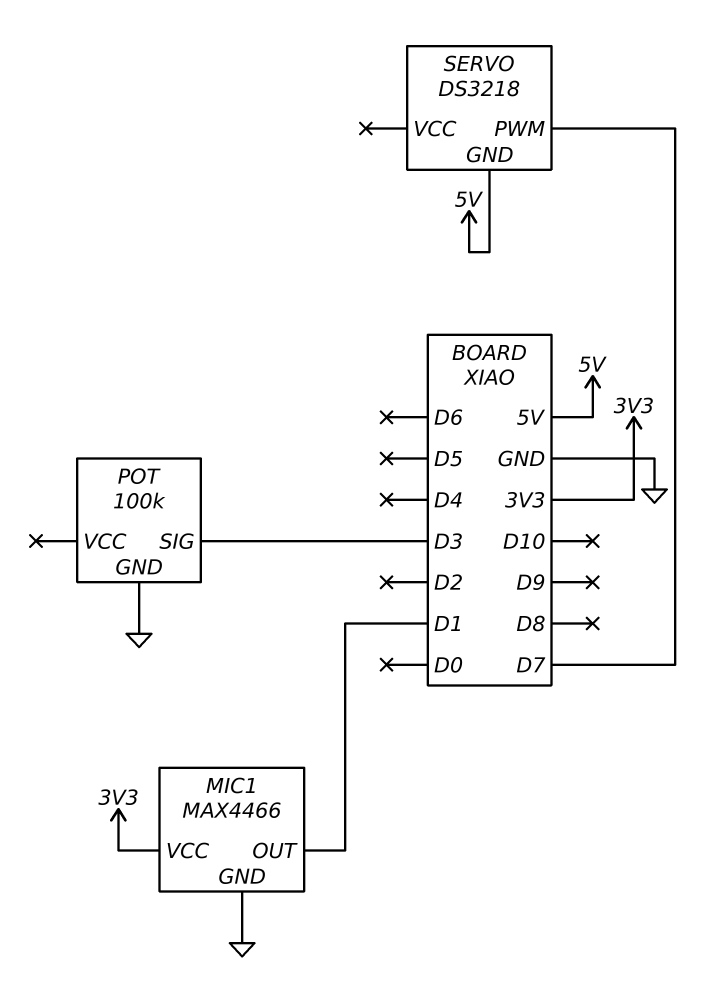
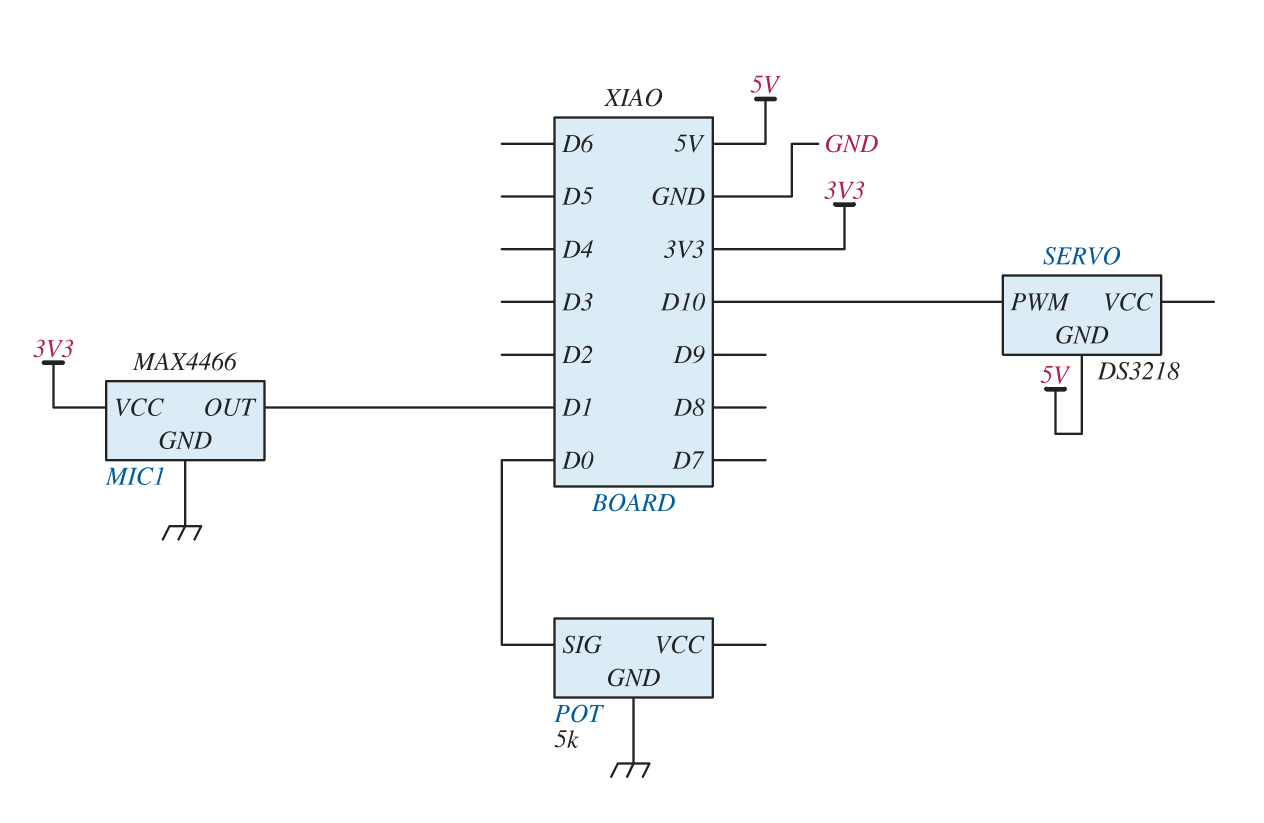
POT: 100k -> 5k
POT pin SIG: D3 -> D0
SERVO pin PWM: D7 -> D10

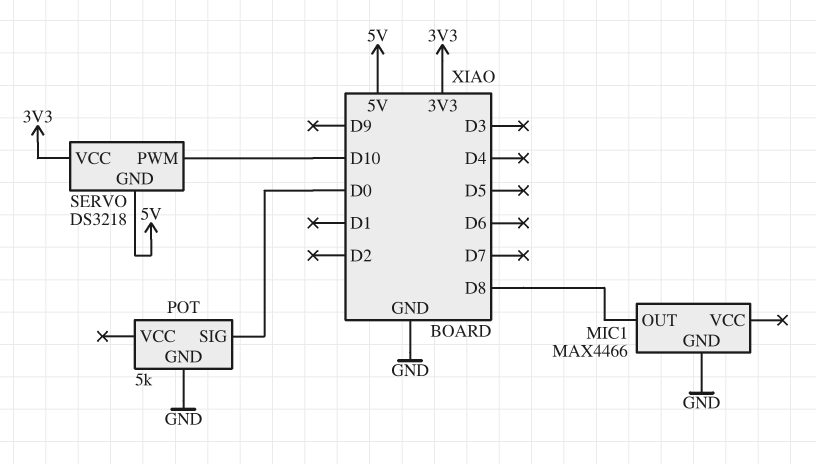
MIC1 pin OUT: D1 -> D8
MIC1 pin VCC: 3V3 -> none
SERVO pin VCC: none -> 3V3

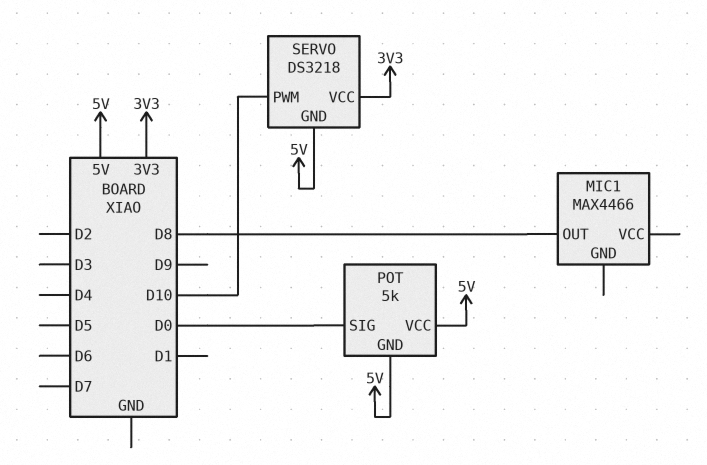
MIC1 pin GND: GND -> none
POT pin GND: GND -> 5V
POT pin VCC: none -> 5V

